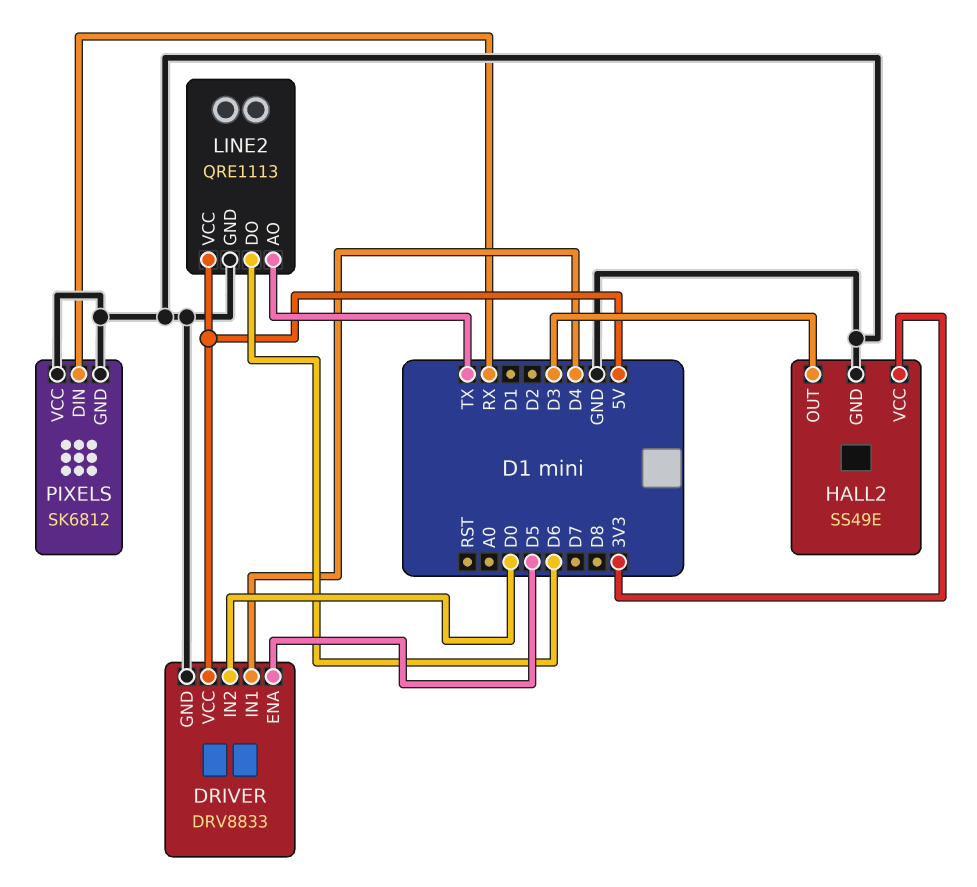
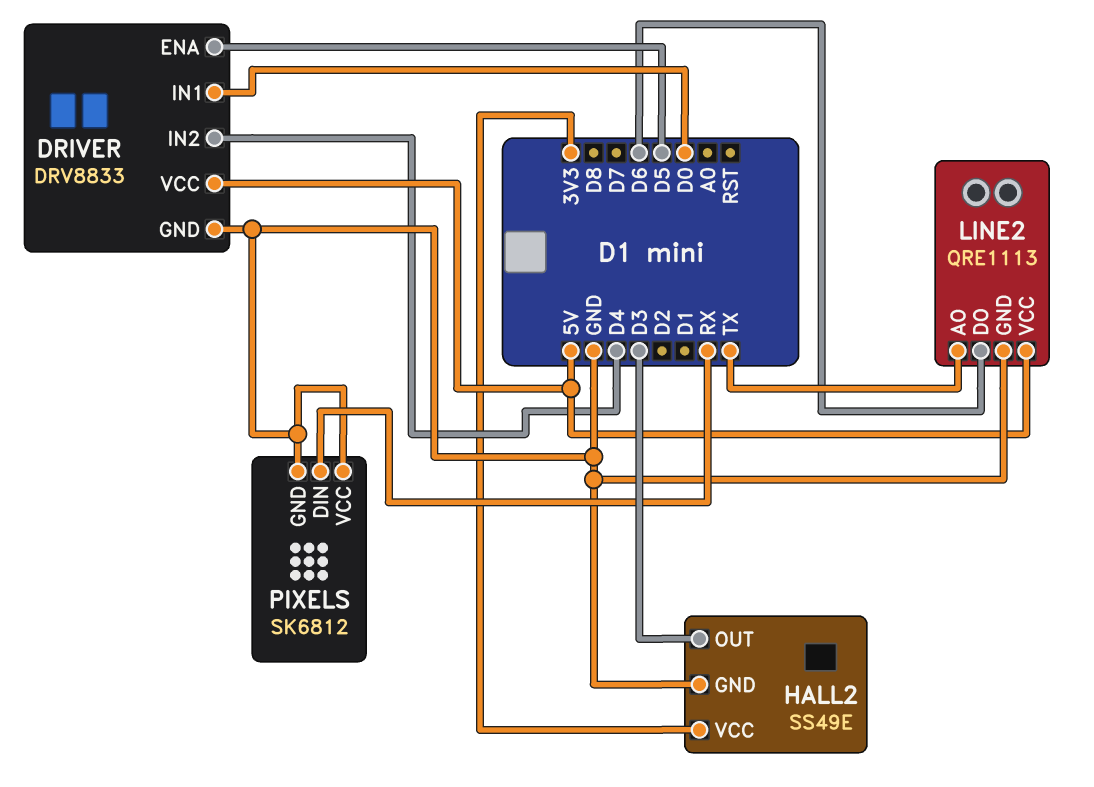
DRIVER pin IN1: D4 -> D0
DRIVER pin IN2: D0 -> D4

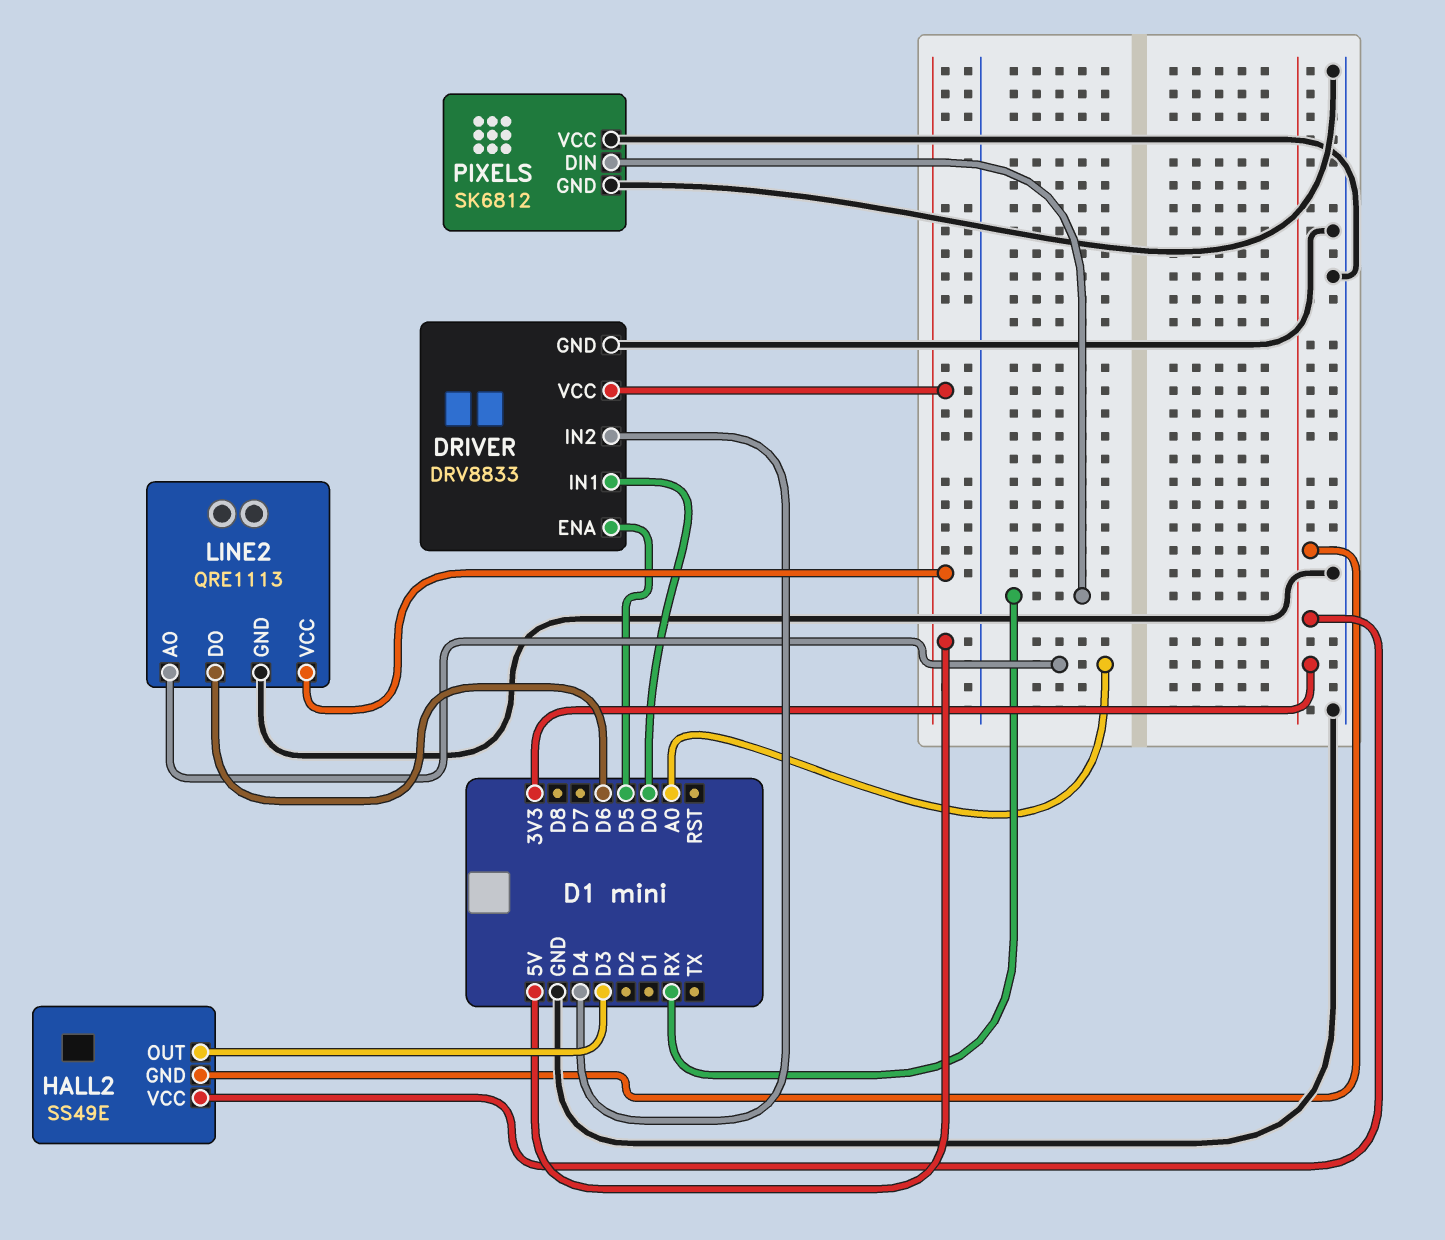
HALL2 pin GND: GND -> 3V3
LINE2 pin AO: TX -> A0

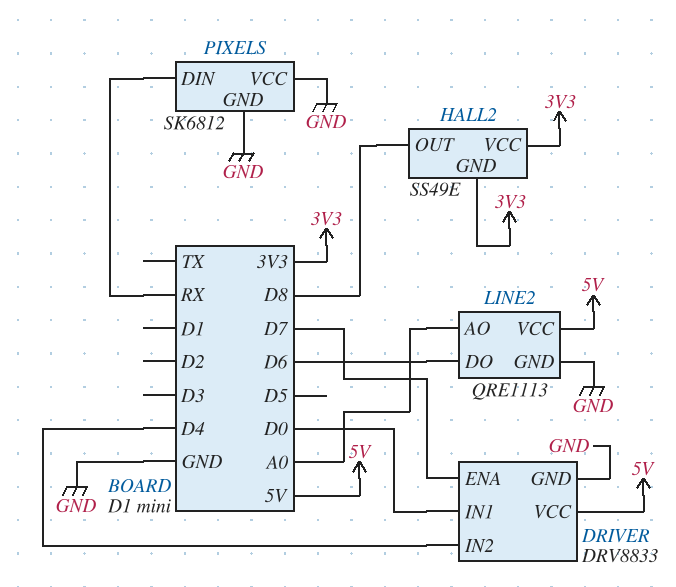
DRIVER pin ENA: D5 -> D7
HALL2 pin OUT: D3 -> D8

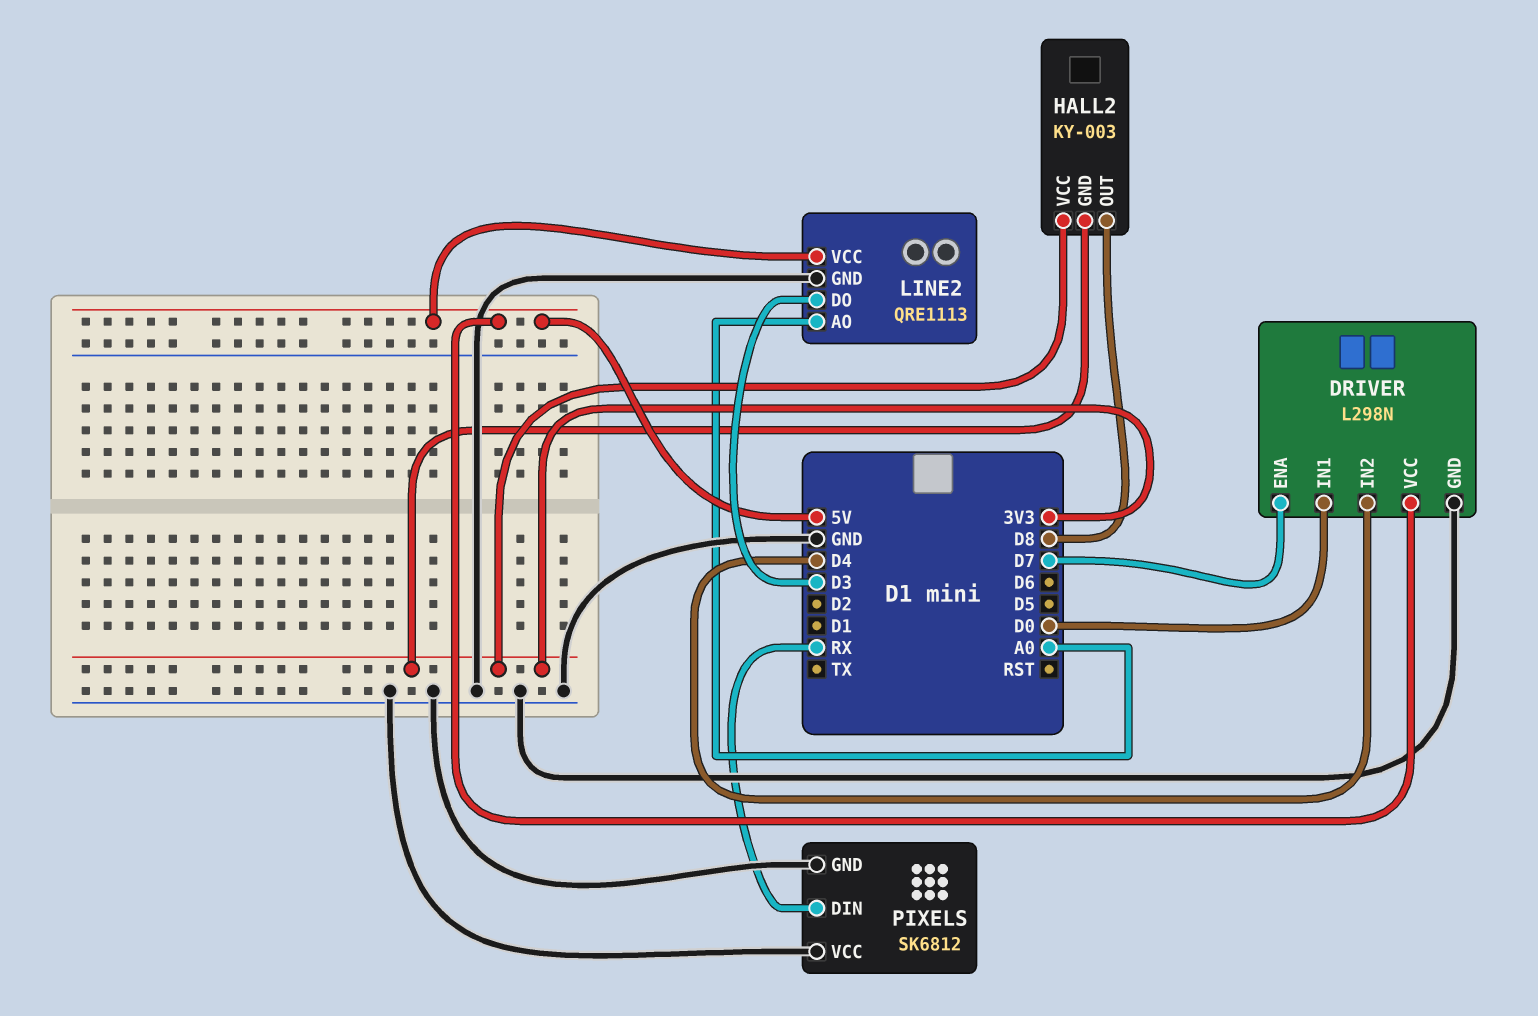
DRIVER: DRV8833 -> L298N
HALL2: SS49E -> KY-003
LINE2 pin DO: D6 -> D3

